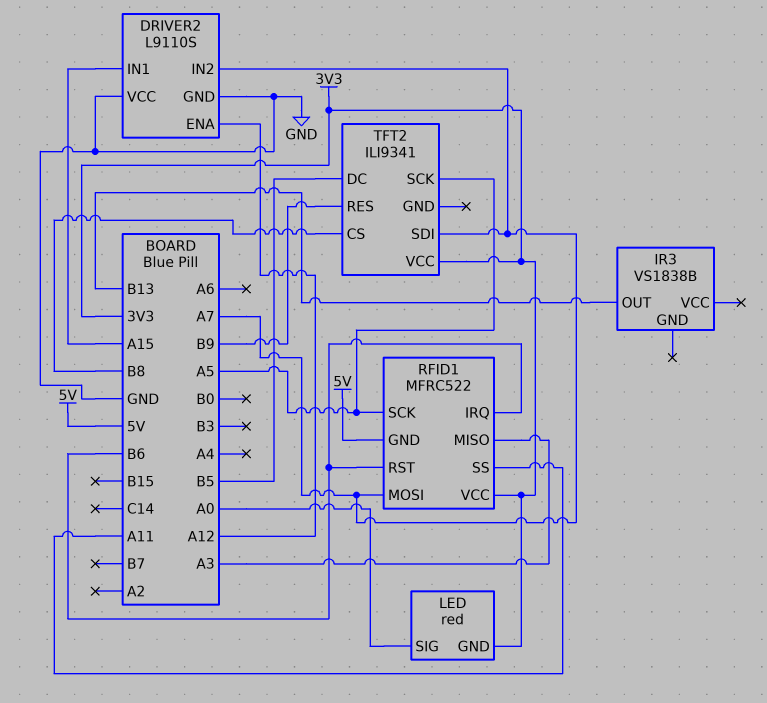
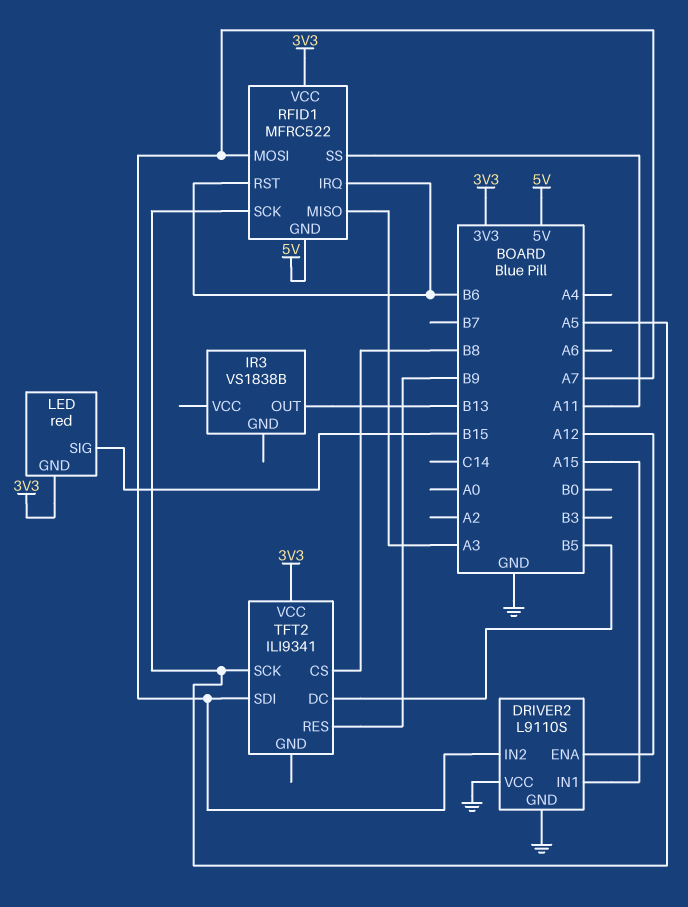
LED pin SIG: A0 -> B15

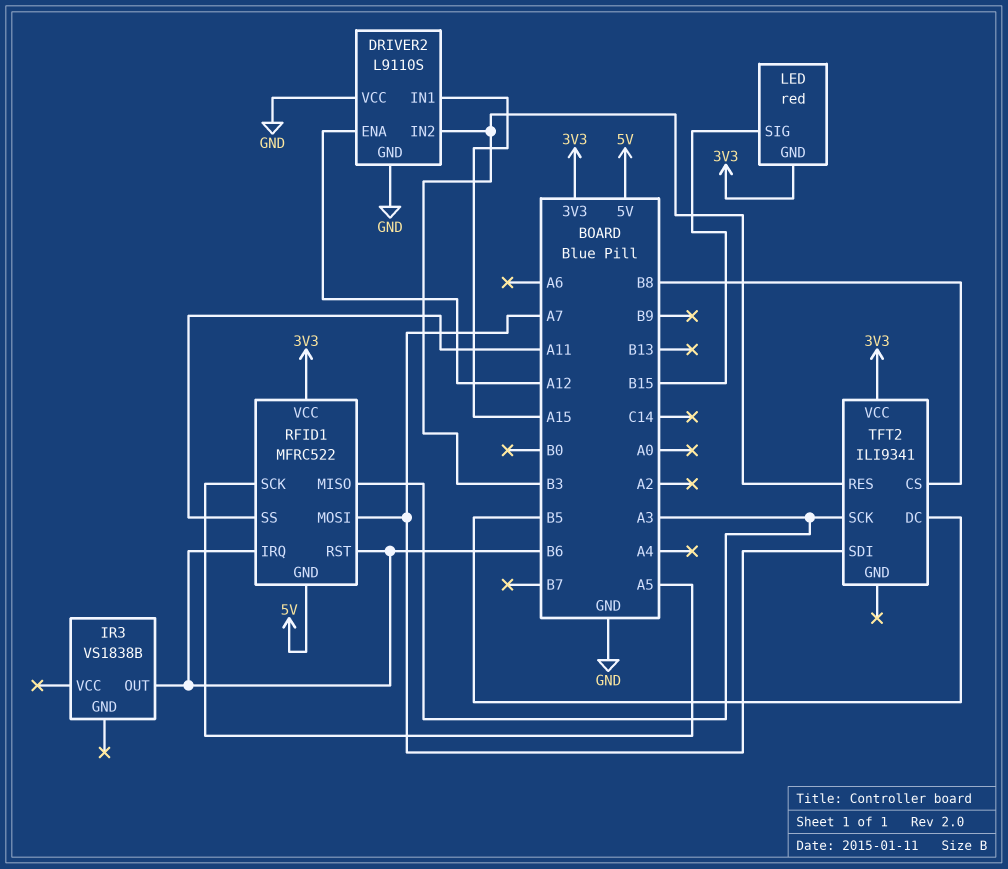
DRIVER2 pin IN2: A7 -> B3
IR3 pin OUT: B13 -> B6
TFT2 pin RES: B9 -> B3
TFT2 pin SCK: A5 -> A3

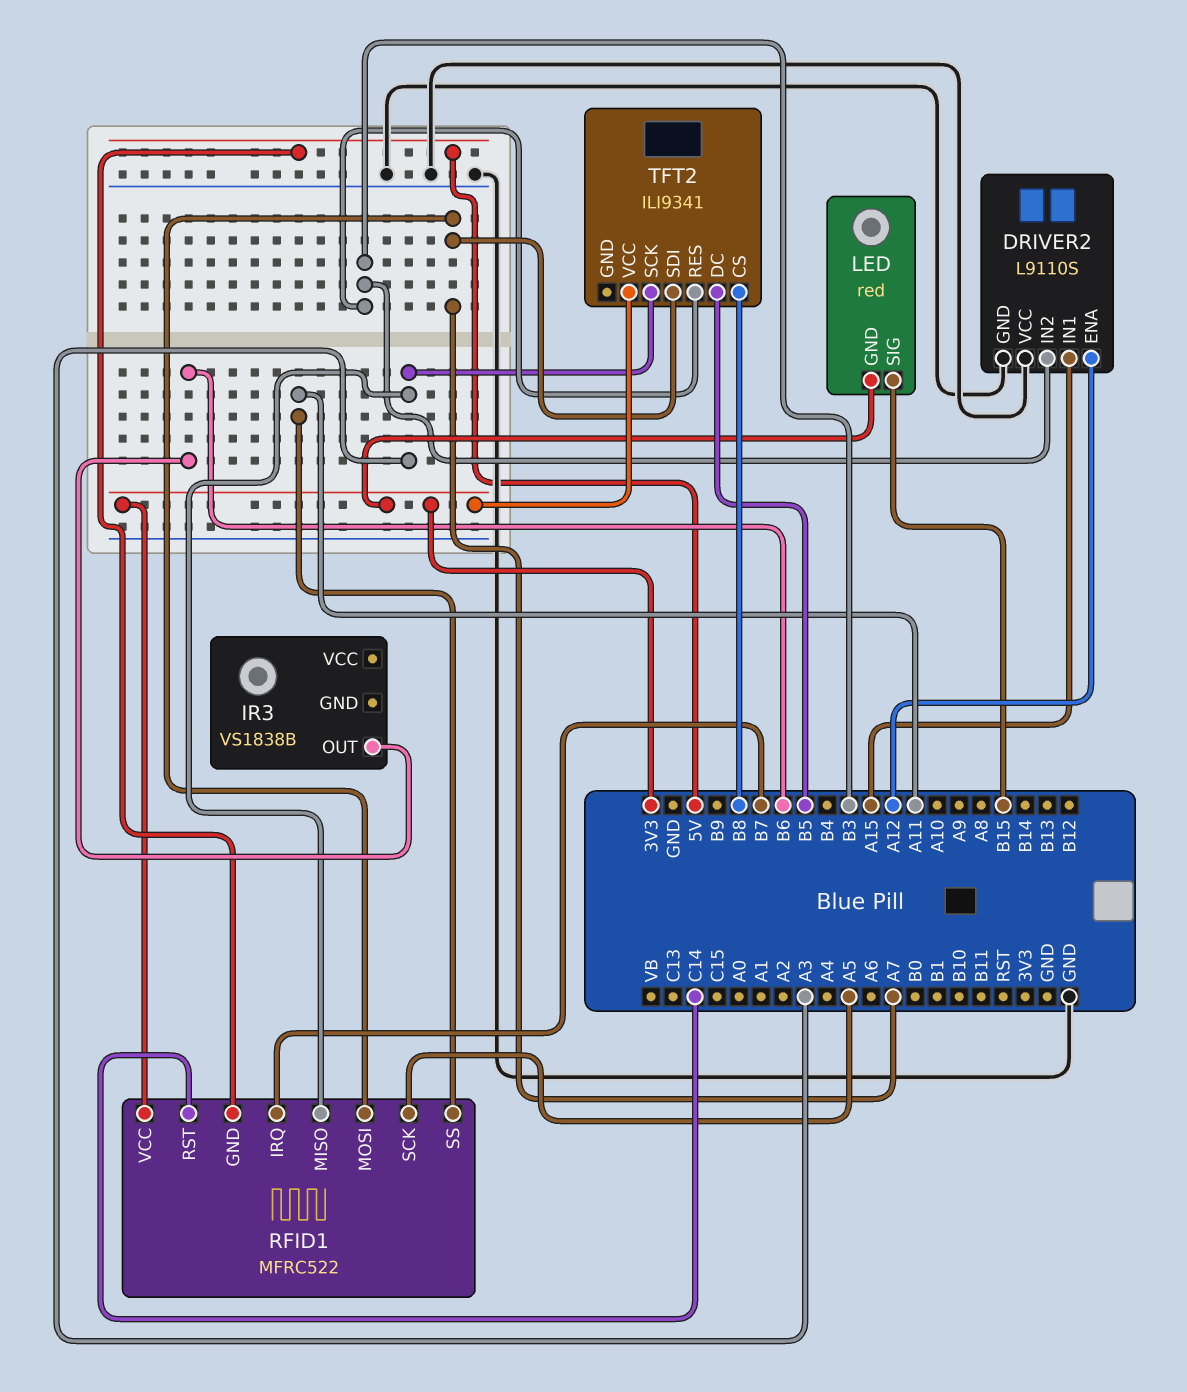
RFID1 pin IRQ: B6 -> B7
RFID1 pin RST: B6 -> C14

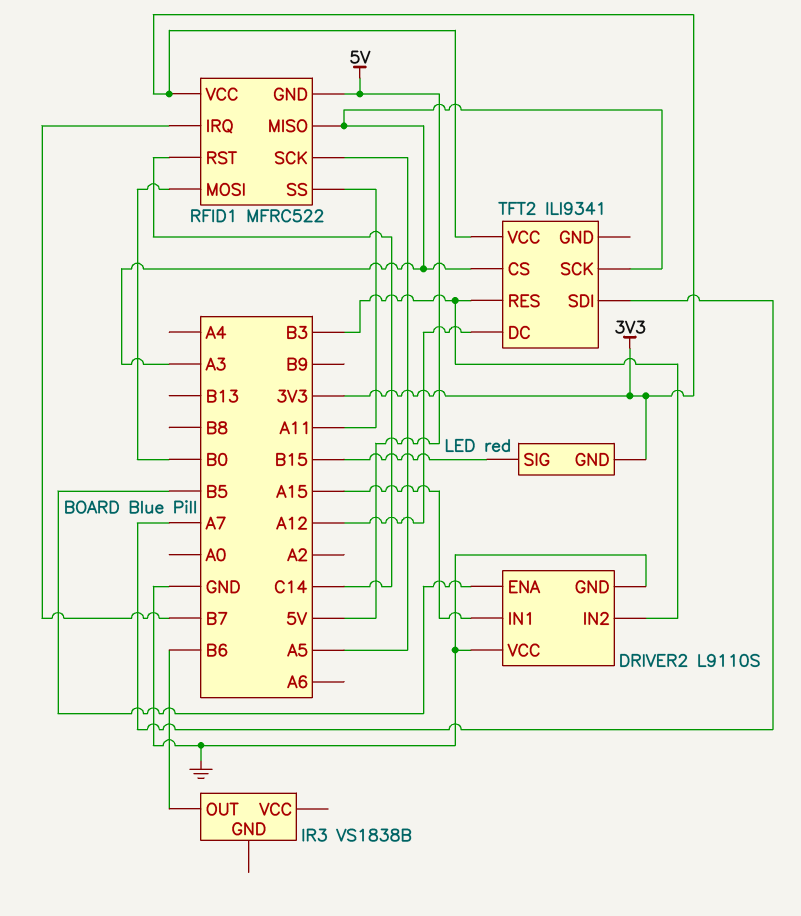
DRIVER2 pin ENA: A12 -> B5
RFID1 pin MOSI: A7 -> B0
TFT2 pin CS: B8 -> A3
TFT2 pin DC: B5 -> A12

